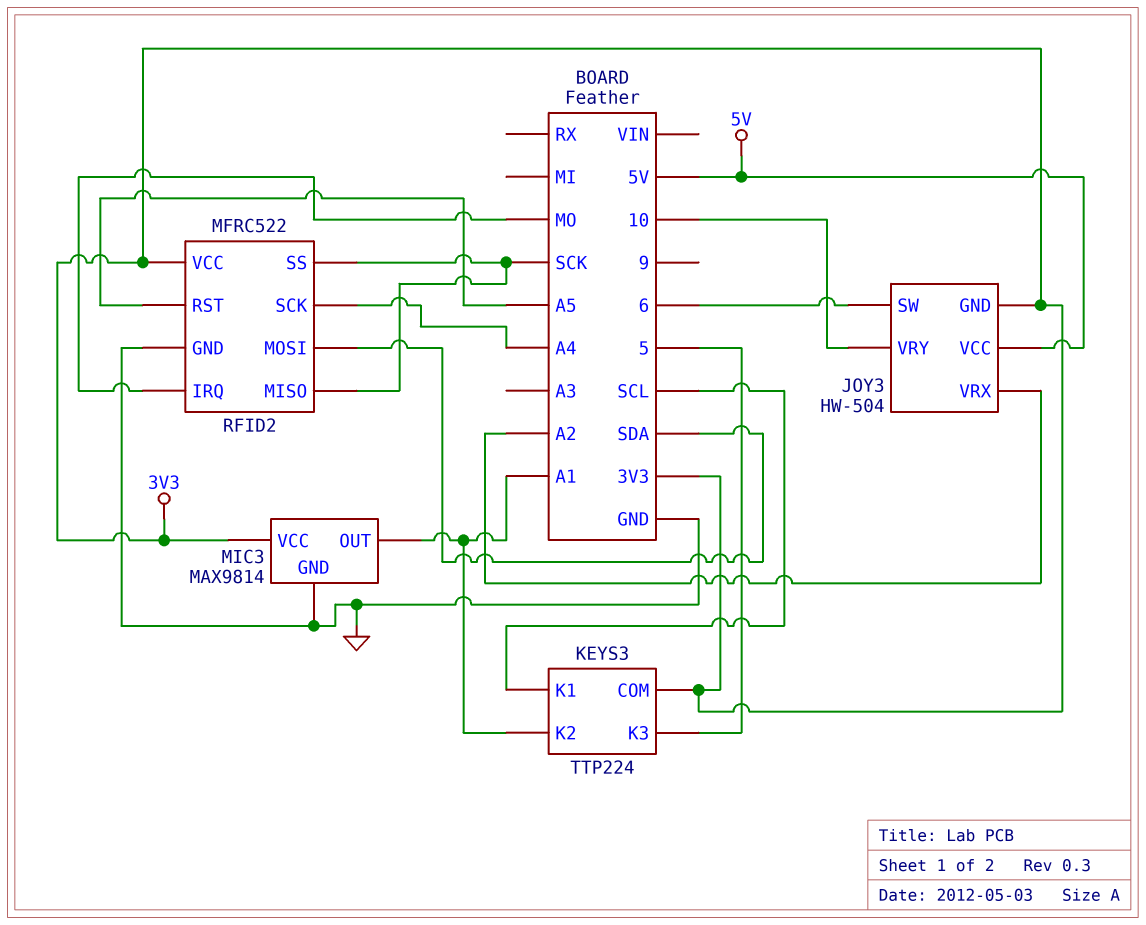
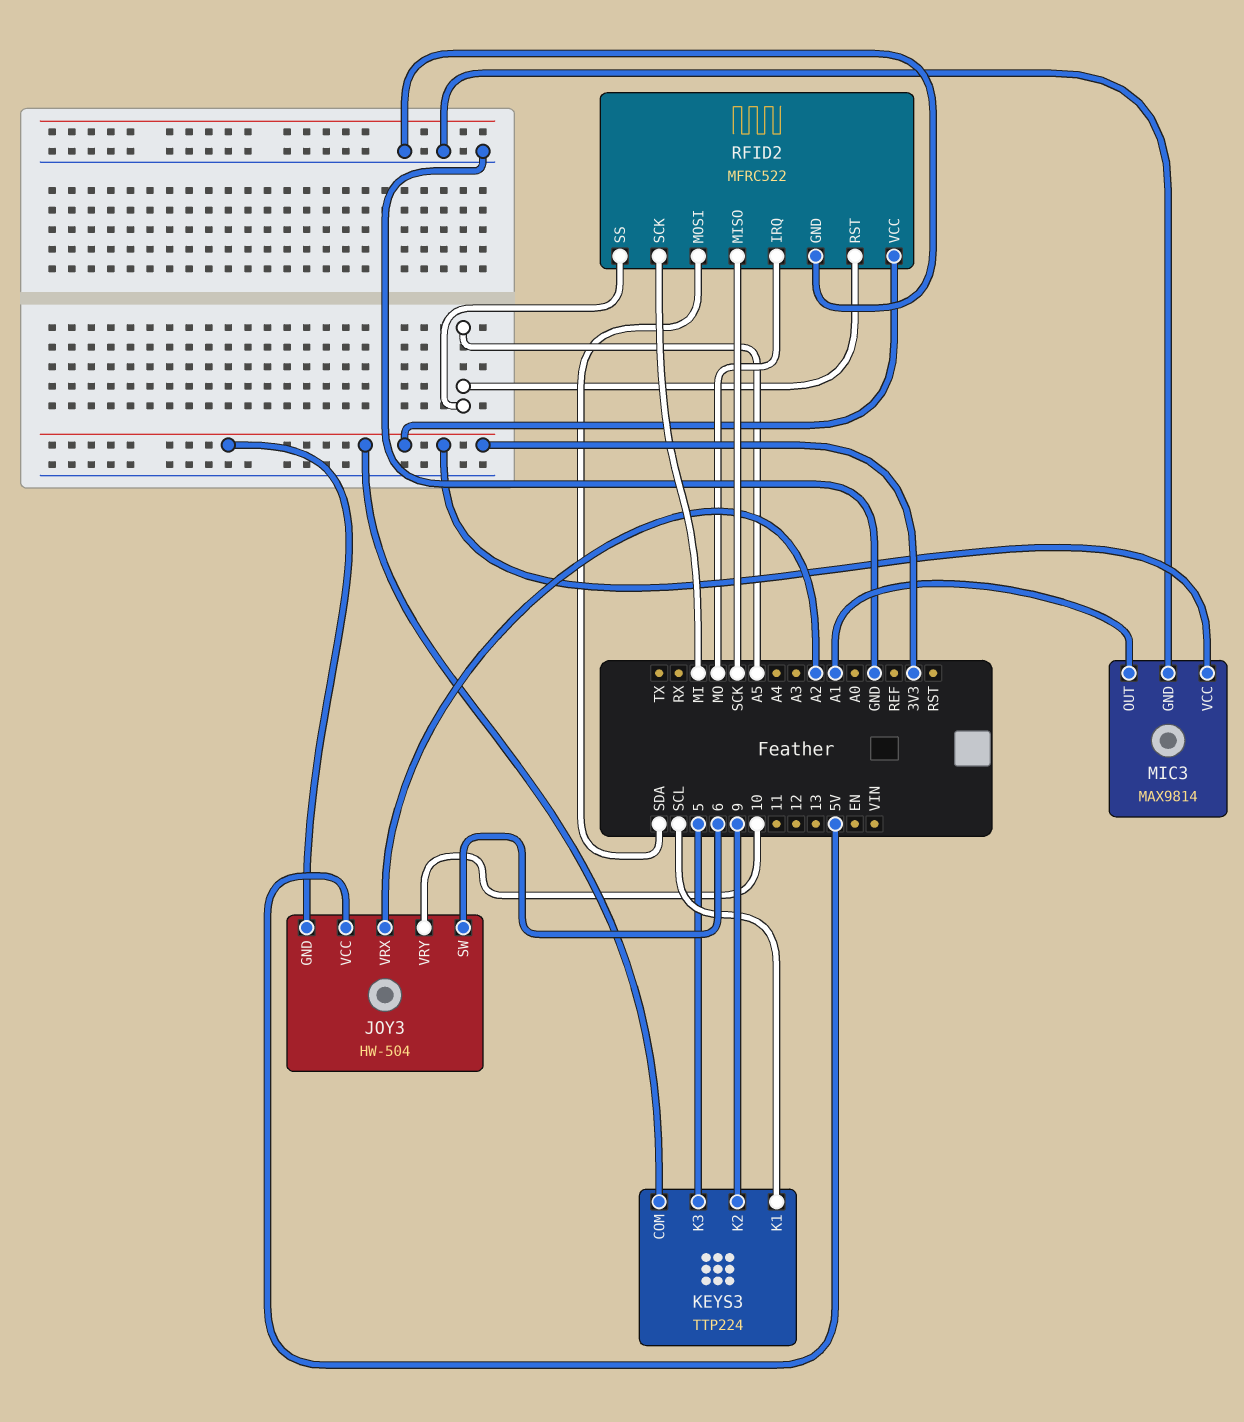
KEYS3 pin K2: A1 -> 9
RFID2 pin SCK: A4 -> MI
RFID2 pin SS: SCK -> A5

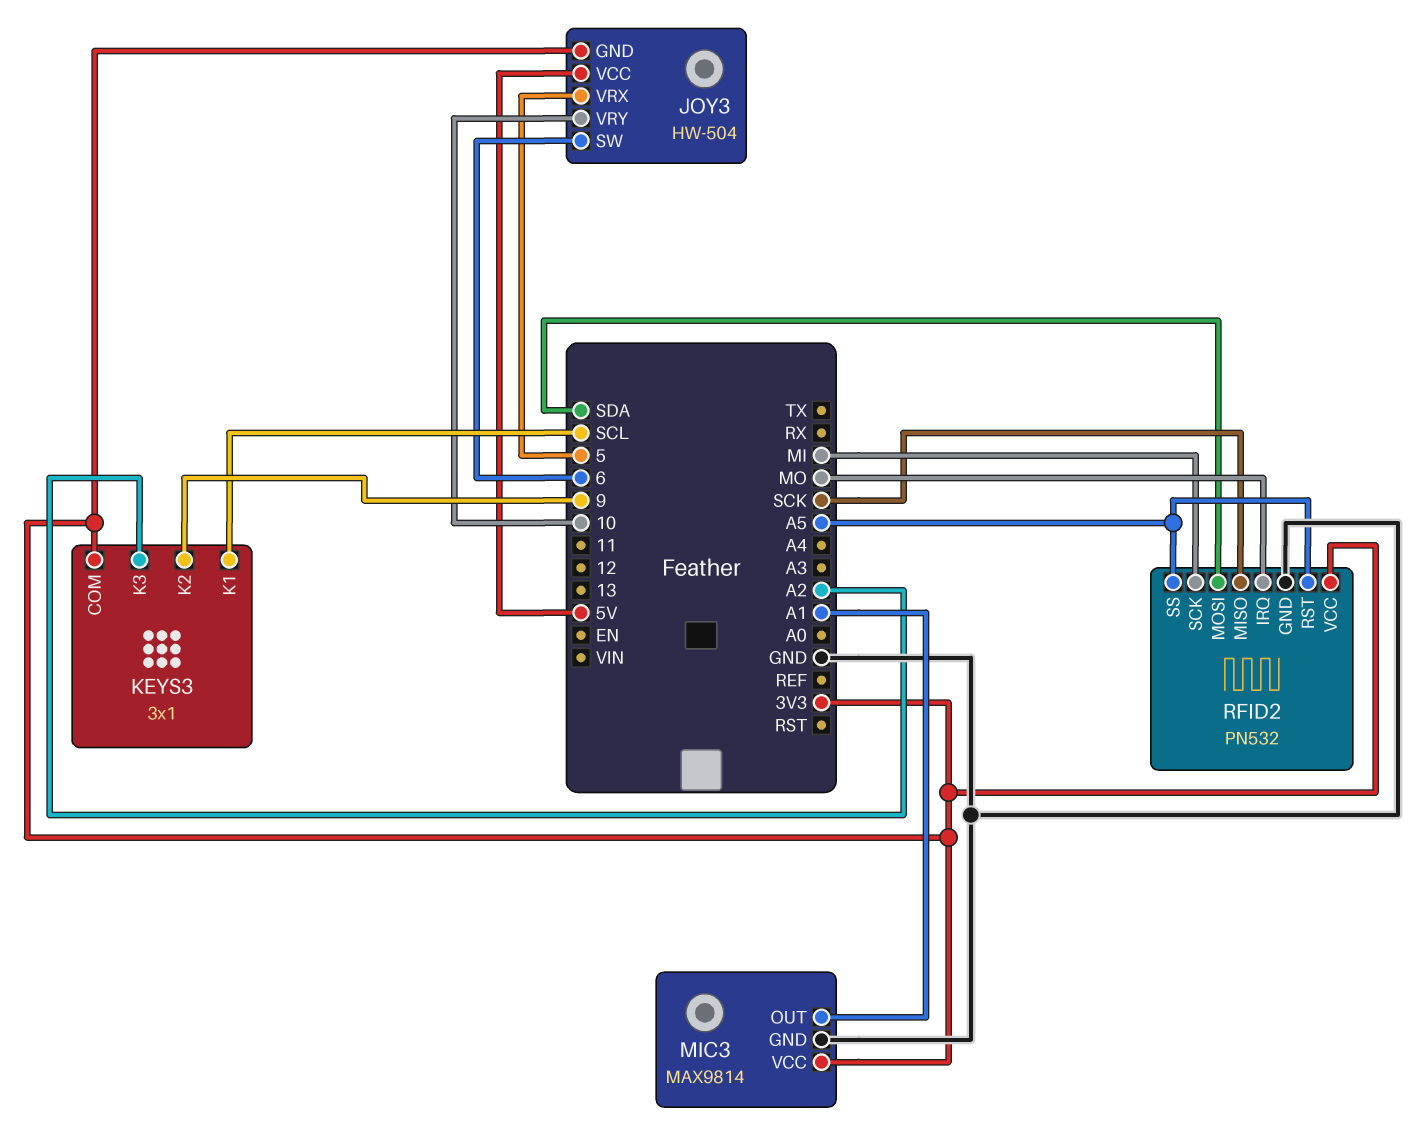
JOY3 pin VRX: A2 -> 5
KEYS3: TTP224 -> 3x1
KEYS3 pin K3: 5 -> A2
RFID2: MFRC522 -> PN532

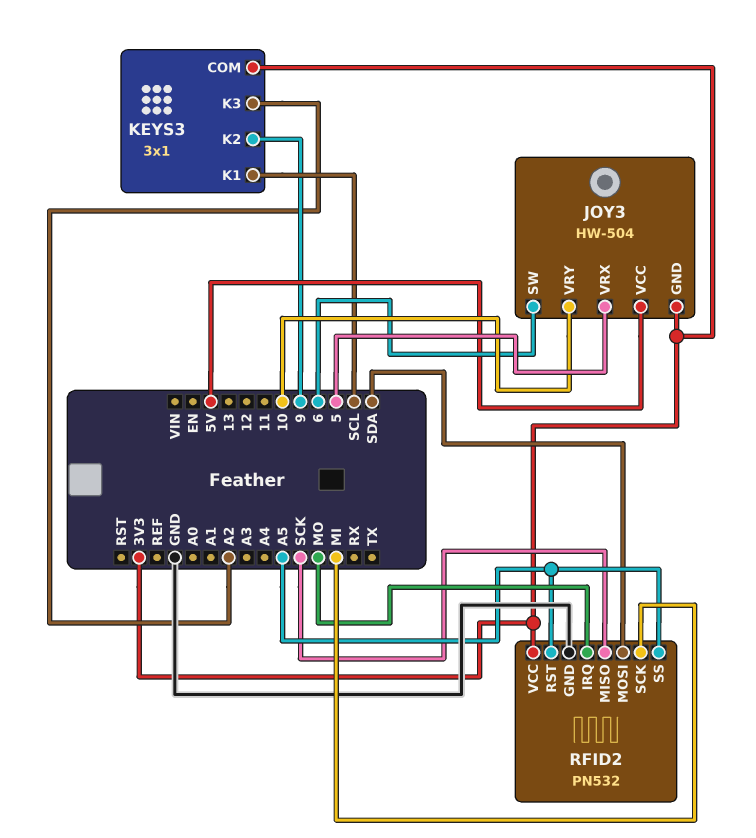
MIC3: MAX9814 -> none
MIC3 pin GND: GND -> none
MIC3 pin OUT: A1 -> none
MIC3 pin VCC: 3V3 -> none

